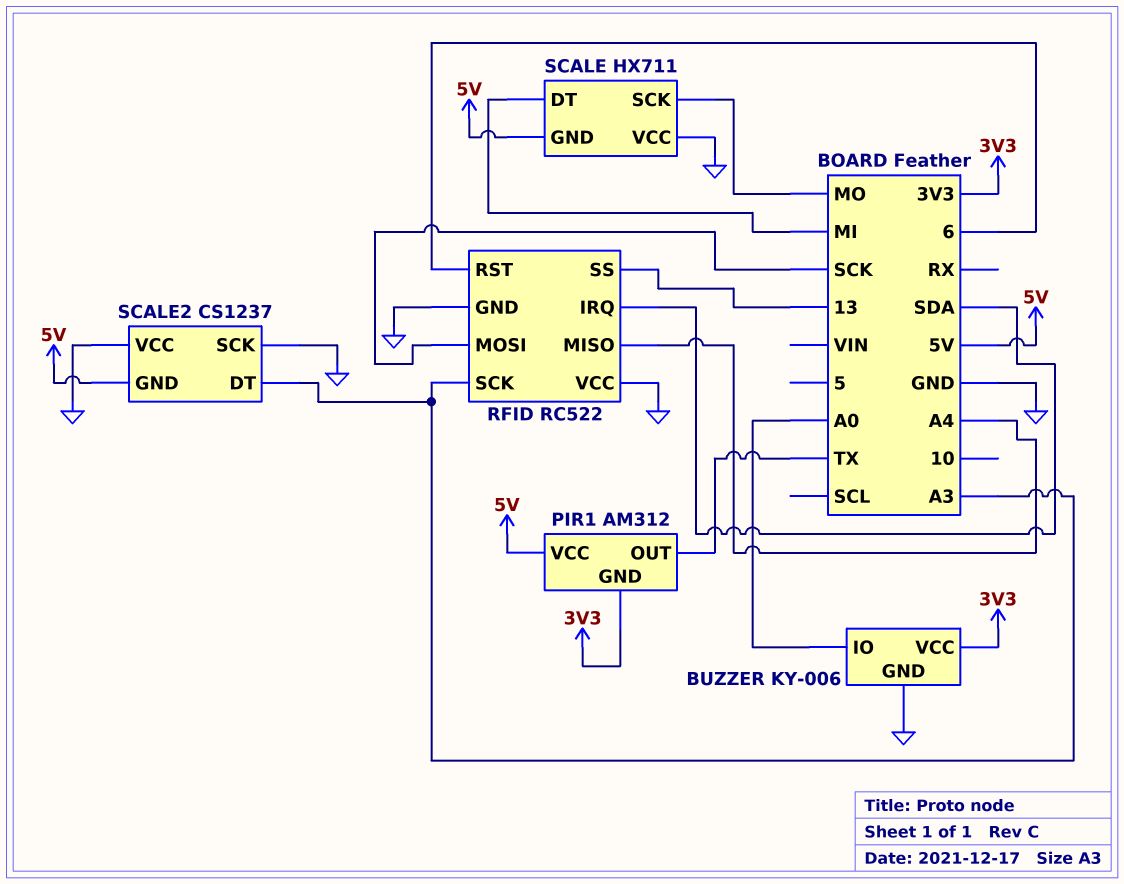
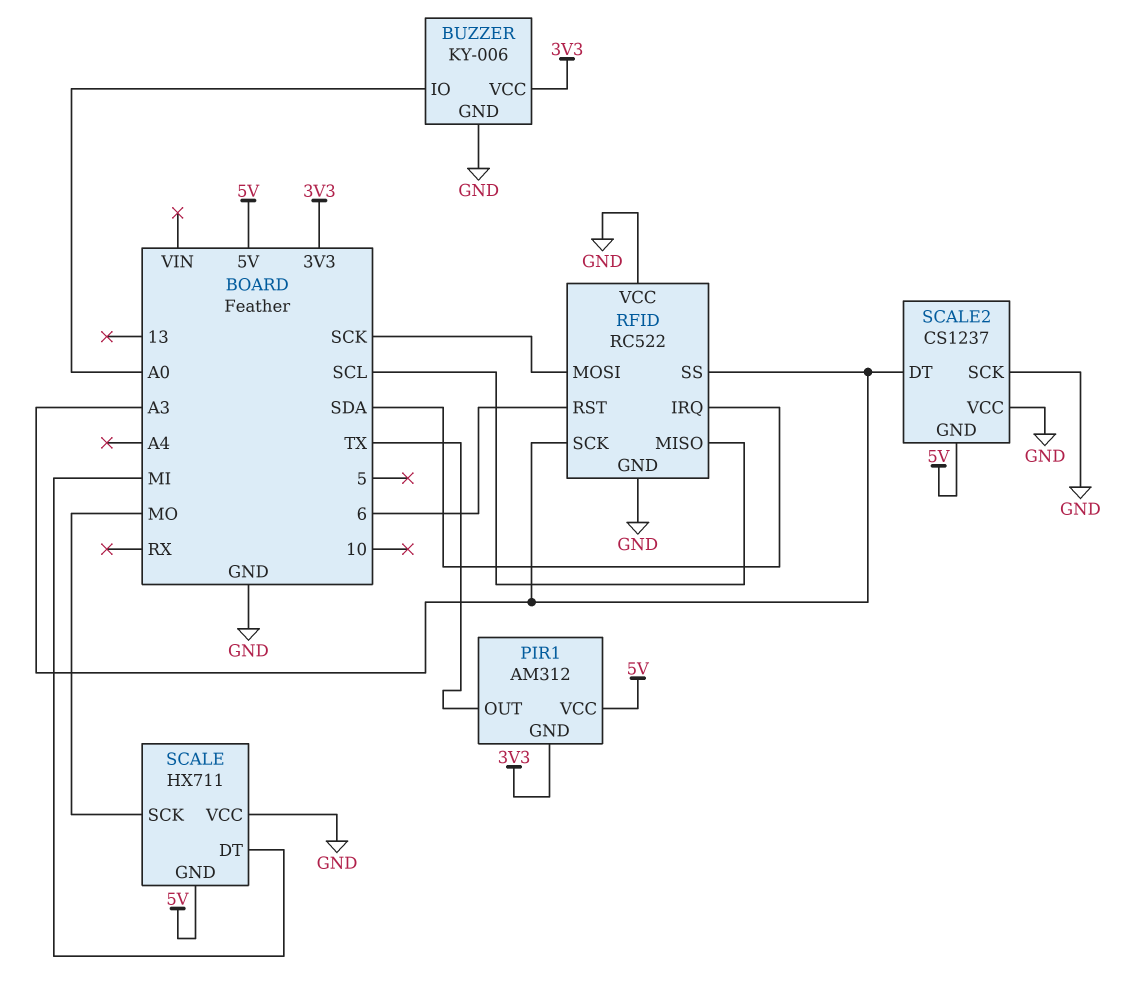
RFID pin MISO: A4 -> SCL
RFID pin SS: 13 -> A3

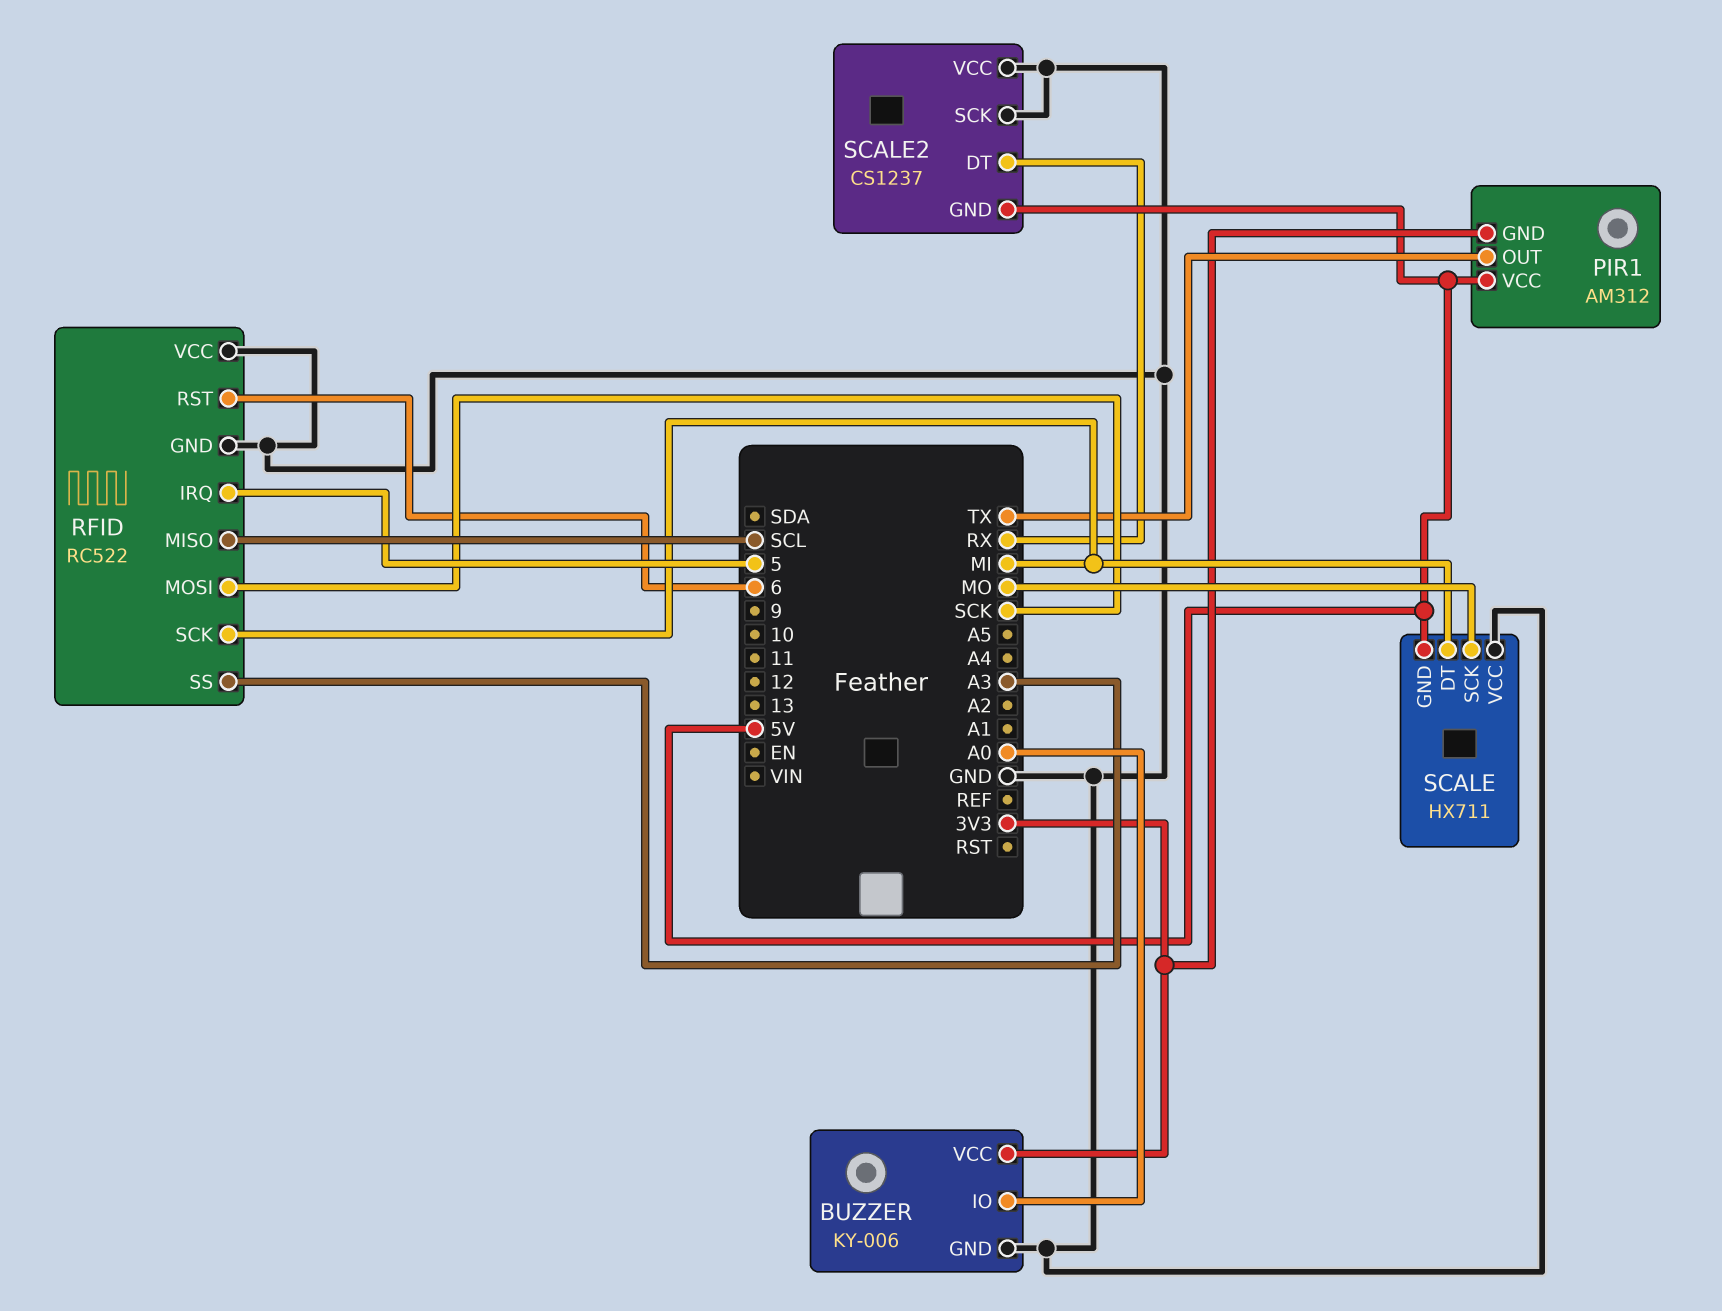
RFID pin IRQ: SDA -> 5
RFID pin SCK: A3 -> MI
SCALE2 pin DT: A3 -> RX

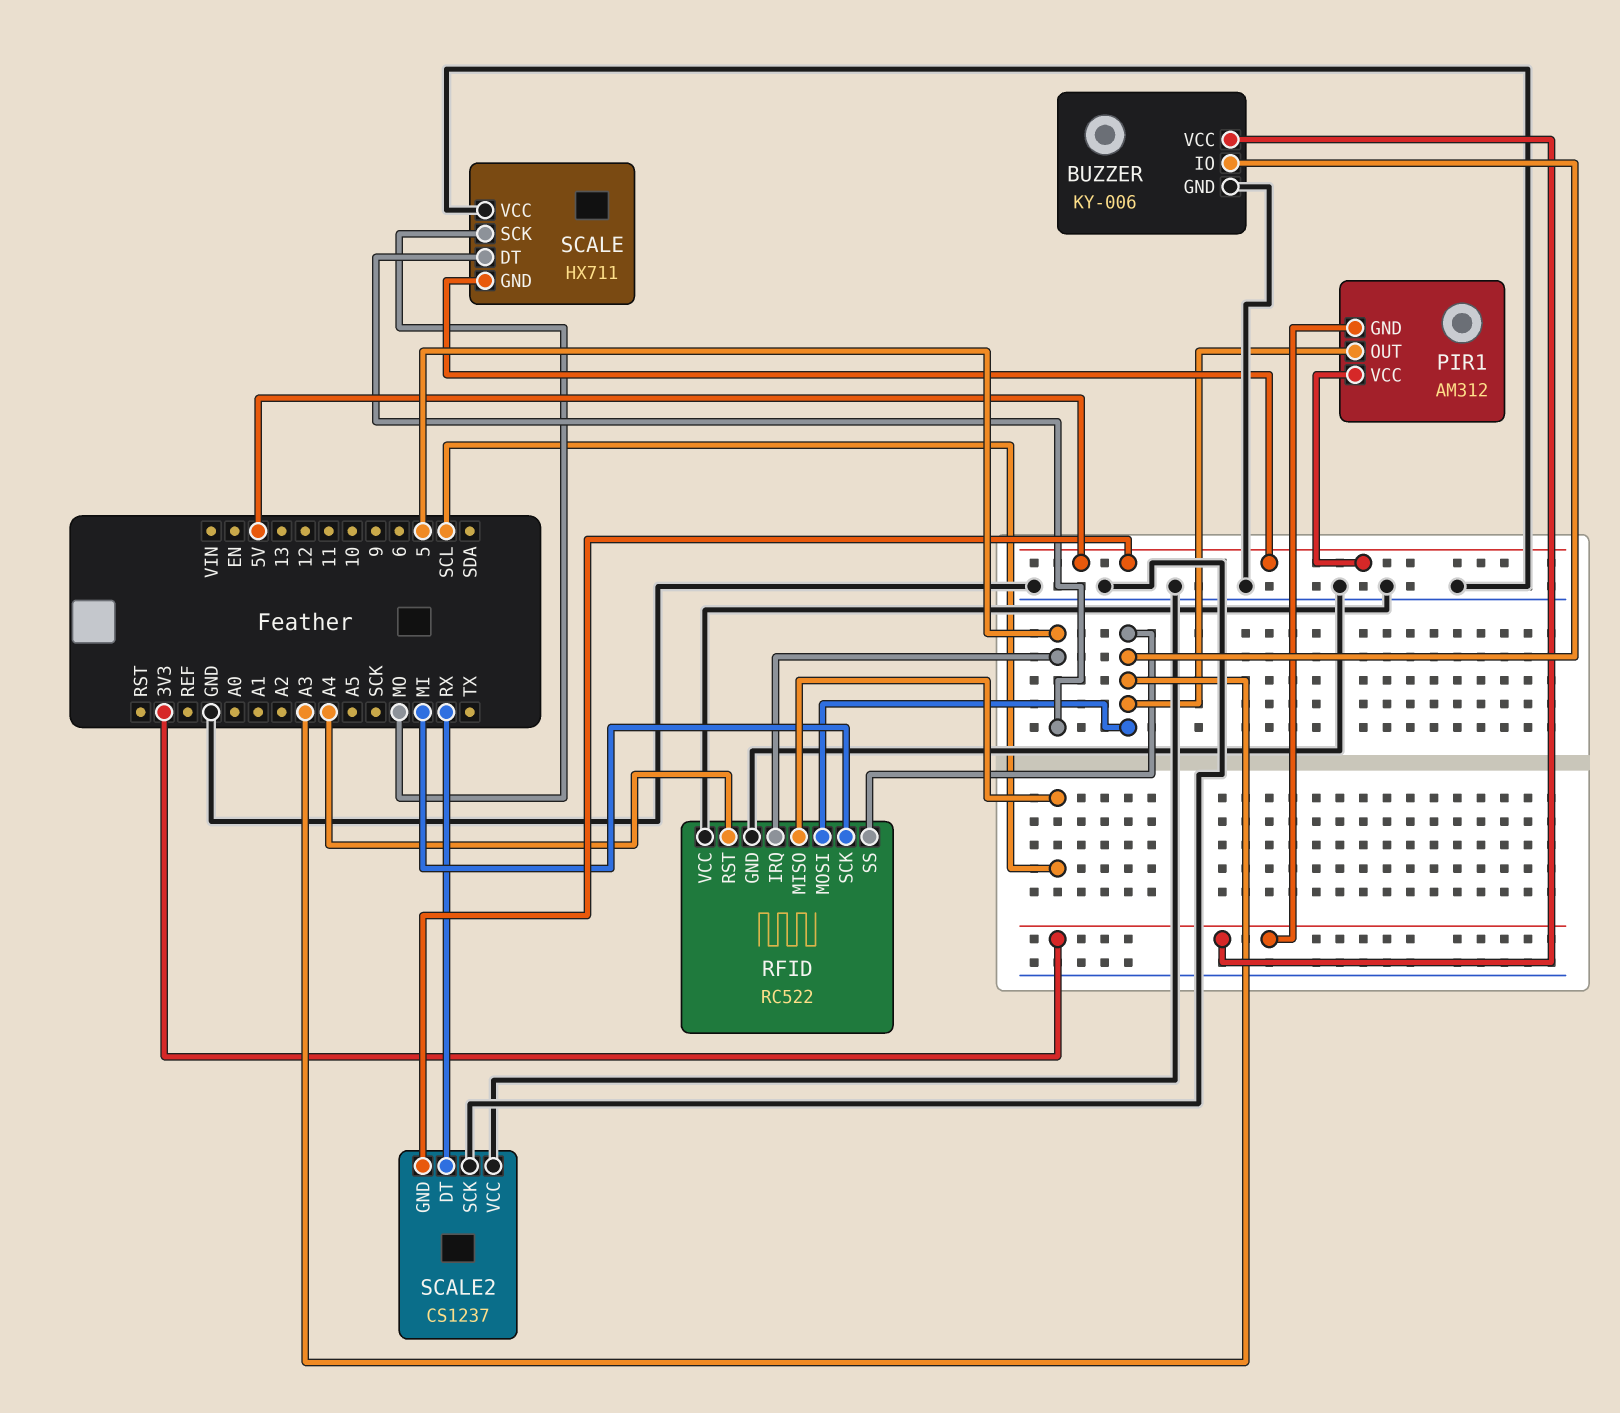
BUZZER pin IO: A0 -> A3
PIR1 pin OUT: TX -> A3
RFID pin MOSI: SCK -> A3
RFID pin RST: 6 -> A4
SCALE pin DT: MI -> 5

